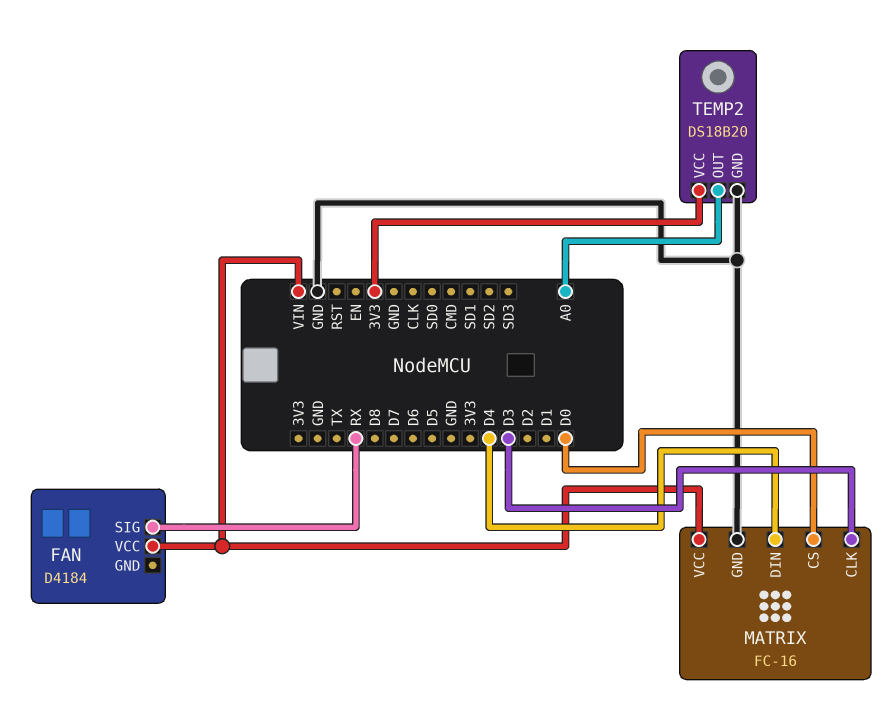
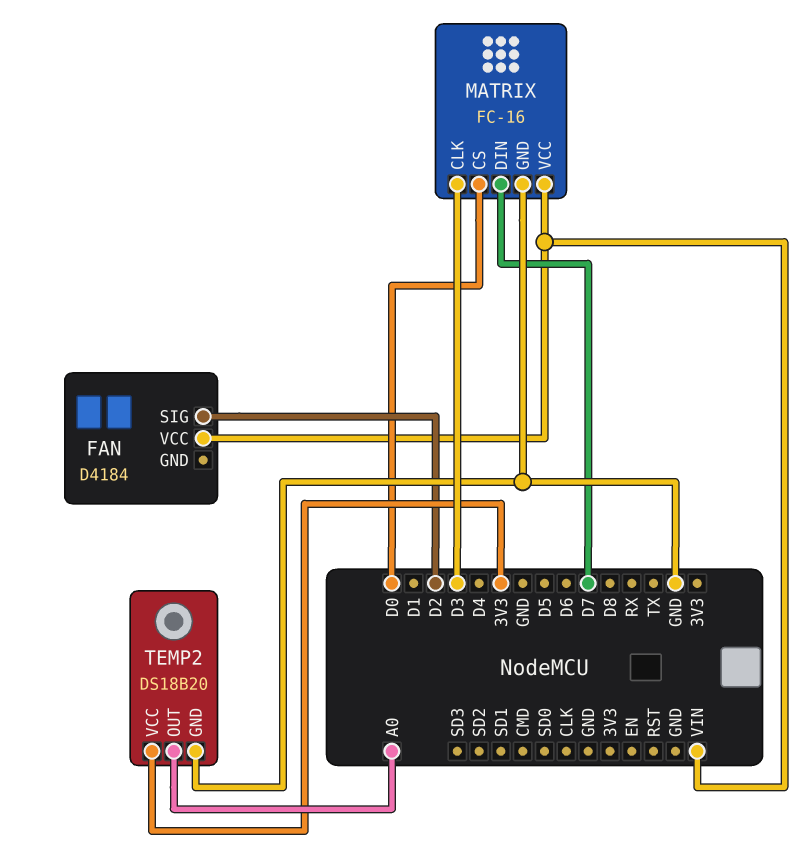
FAN pin SIG: RX -> D2
MATRIX pin DIN: D4 -> D7

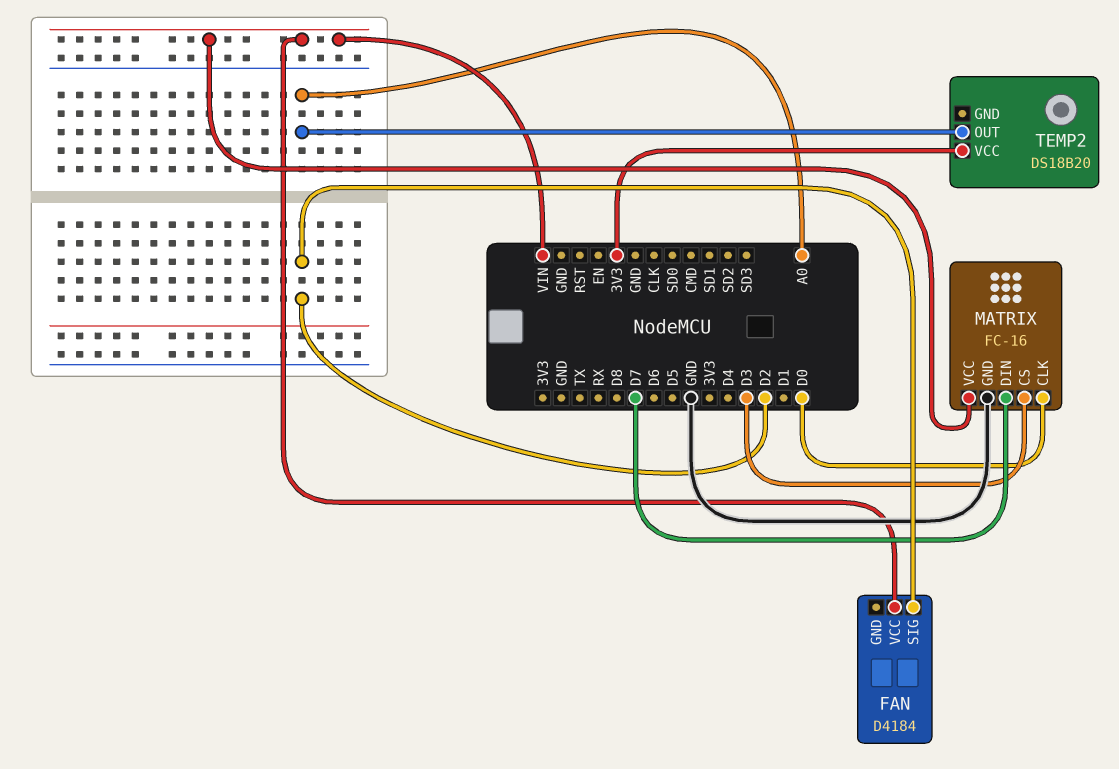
MATRIX pin CLK: D3 -> D0
MATRIX pin CS: D0 -> D3
TEMP2 pin GND: GND -> none

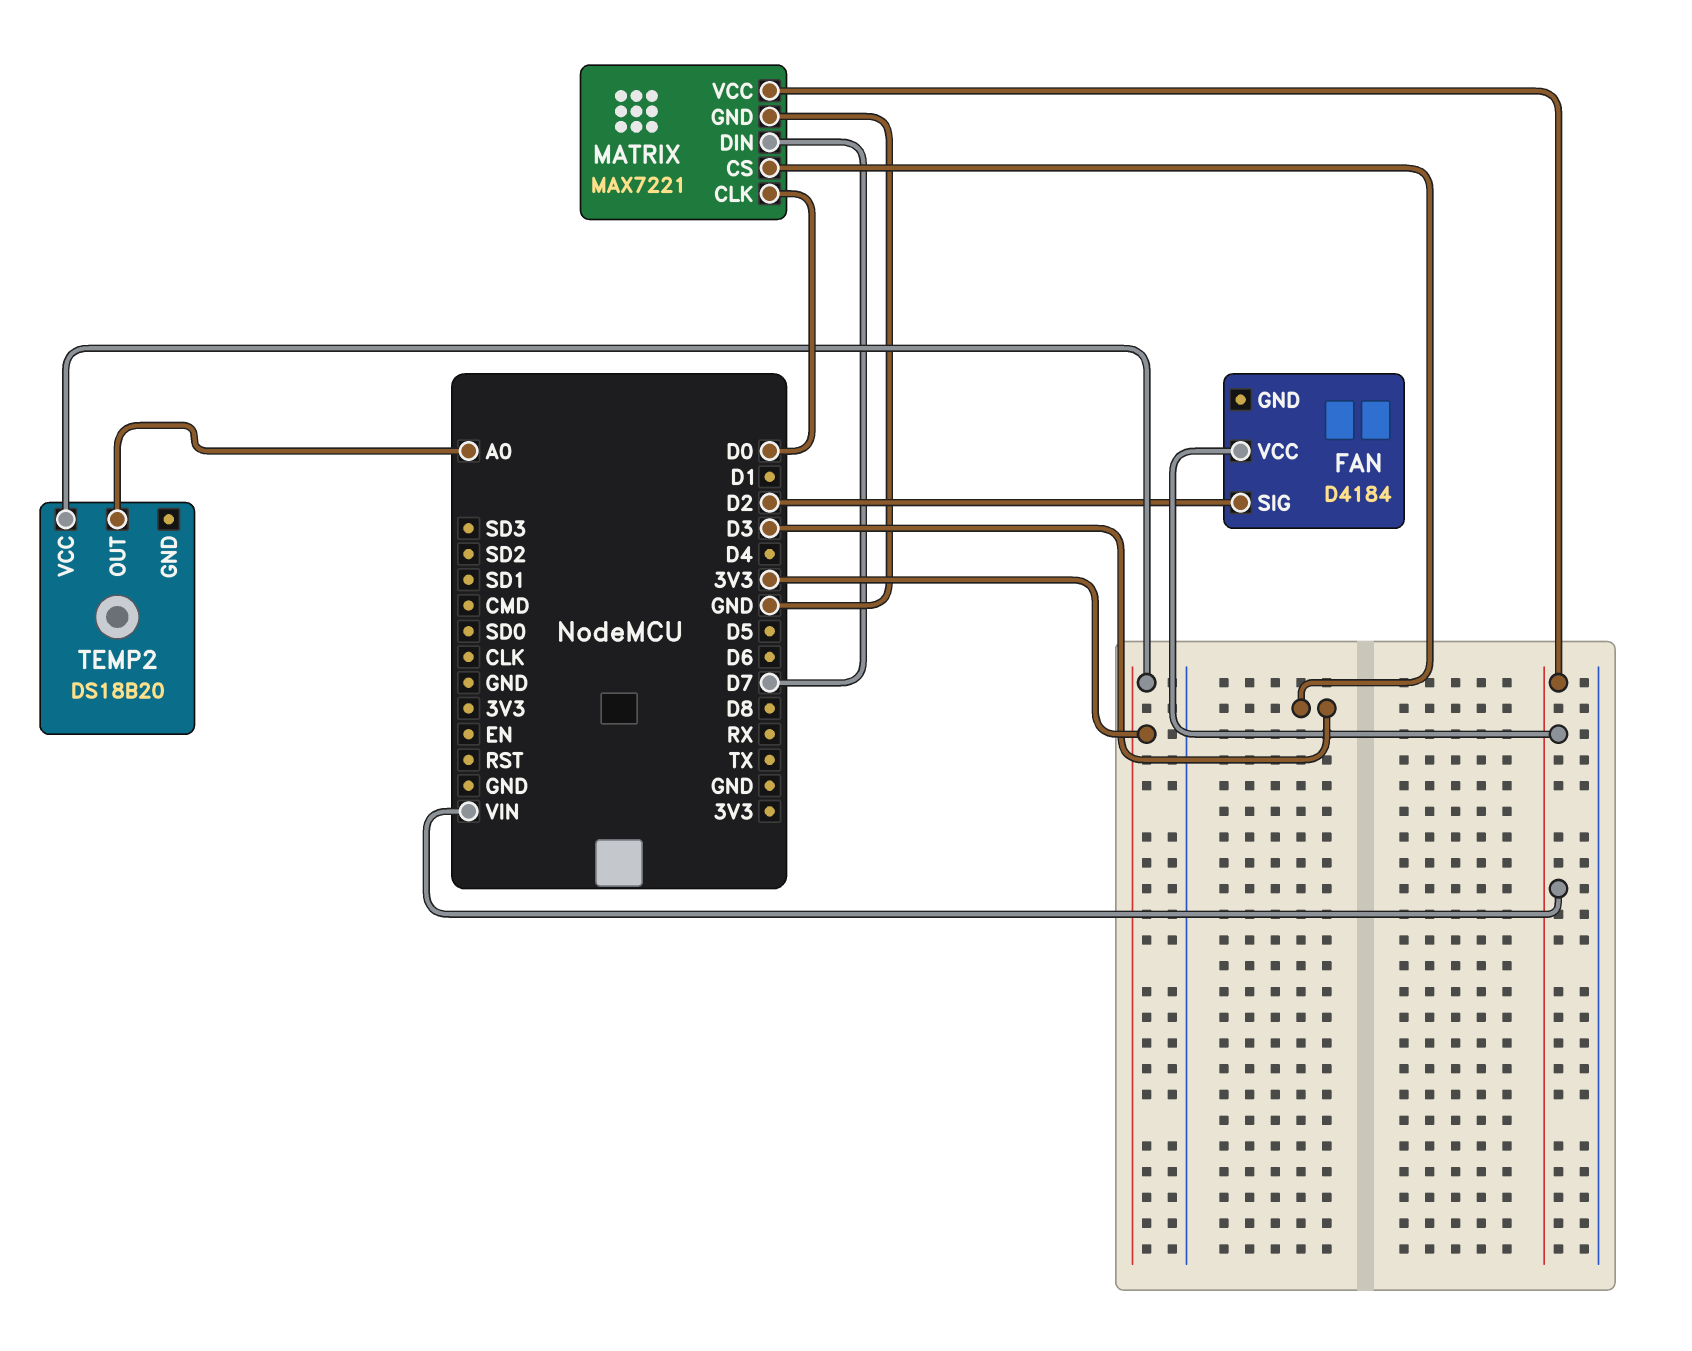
MATRIX: FC-16 -> MAX7221

